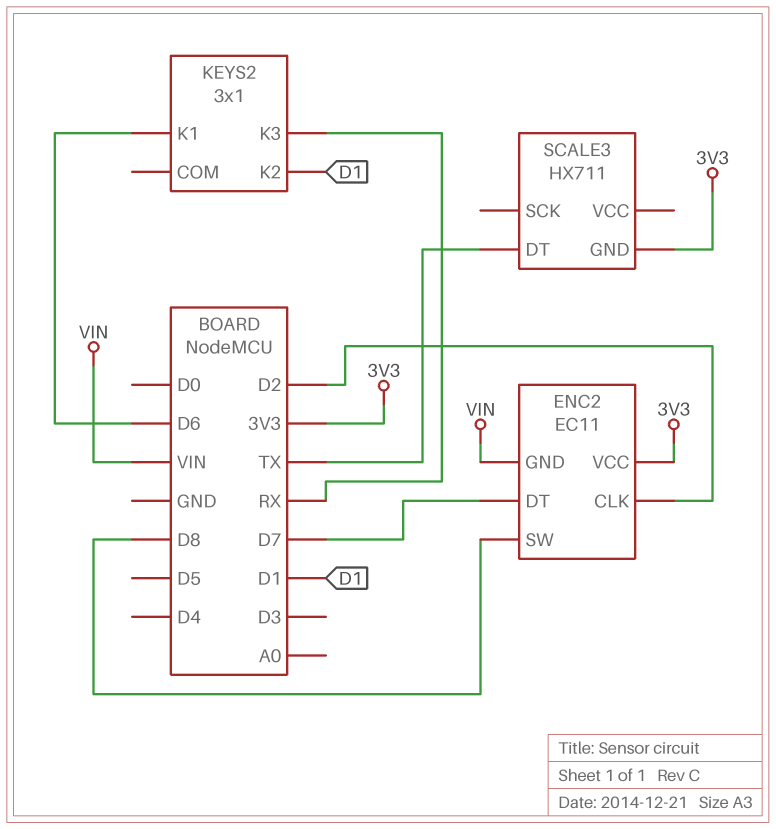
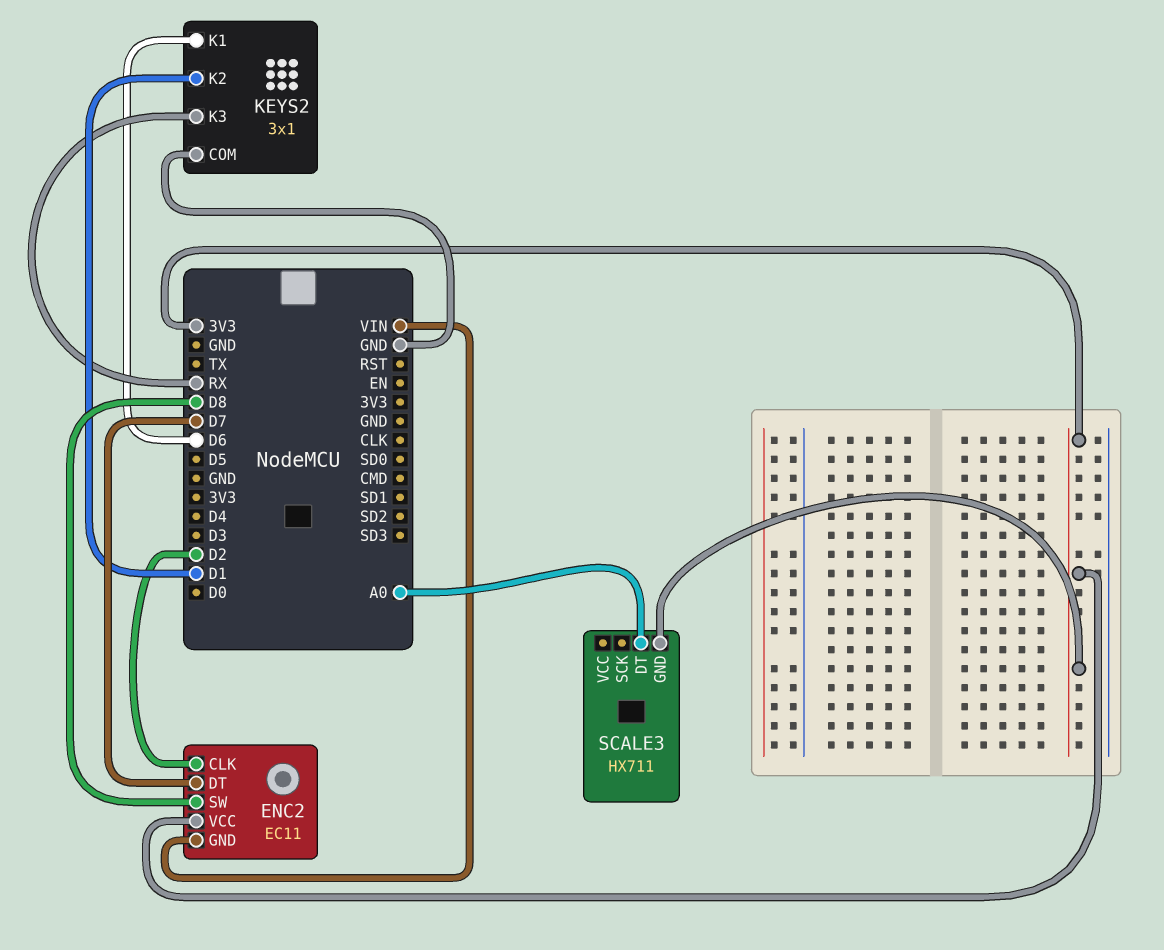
KEYS2 pin COM: none -> GND
SCALE3 pin DT: TX -> A0

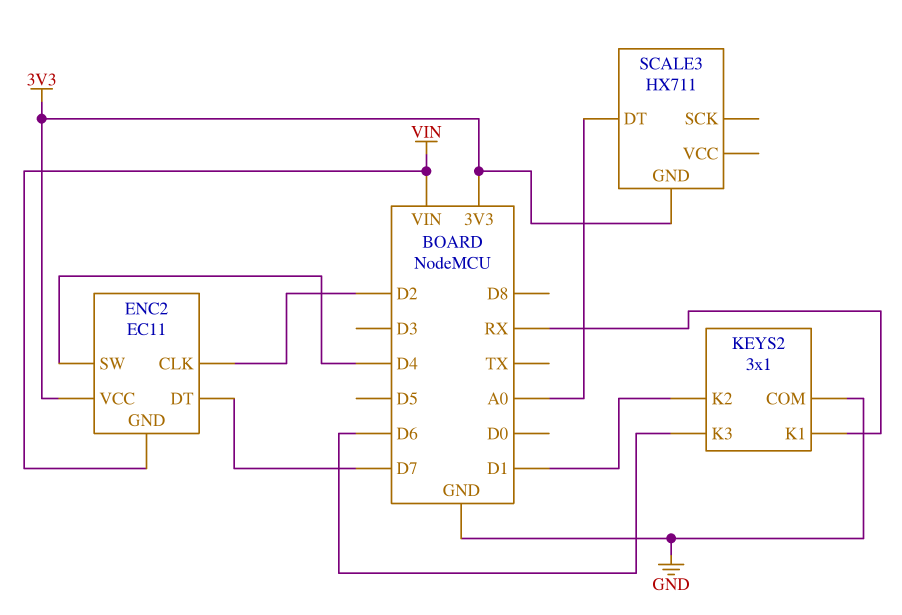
ENC2 pin SW: D8 -> D4
KEYS2 pin K1: D6 -> RX
KEYS2 pin K3: RX -> D6

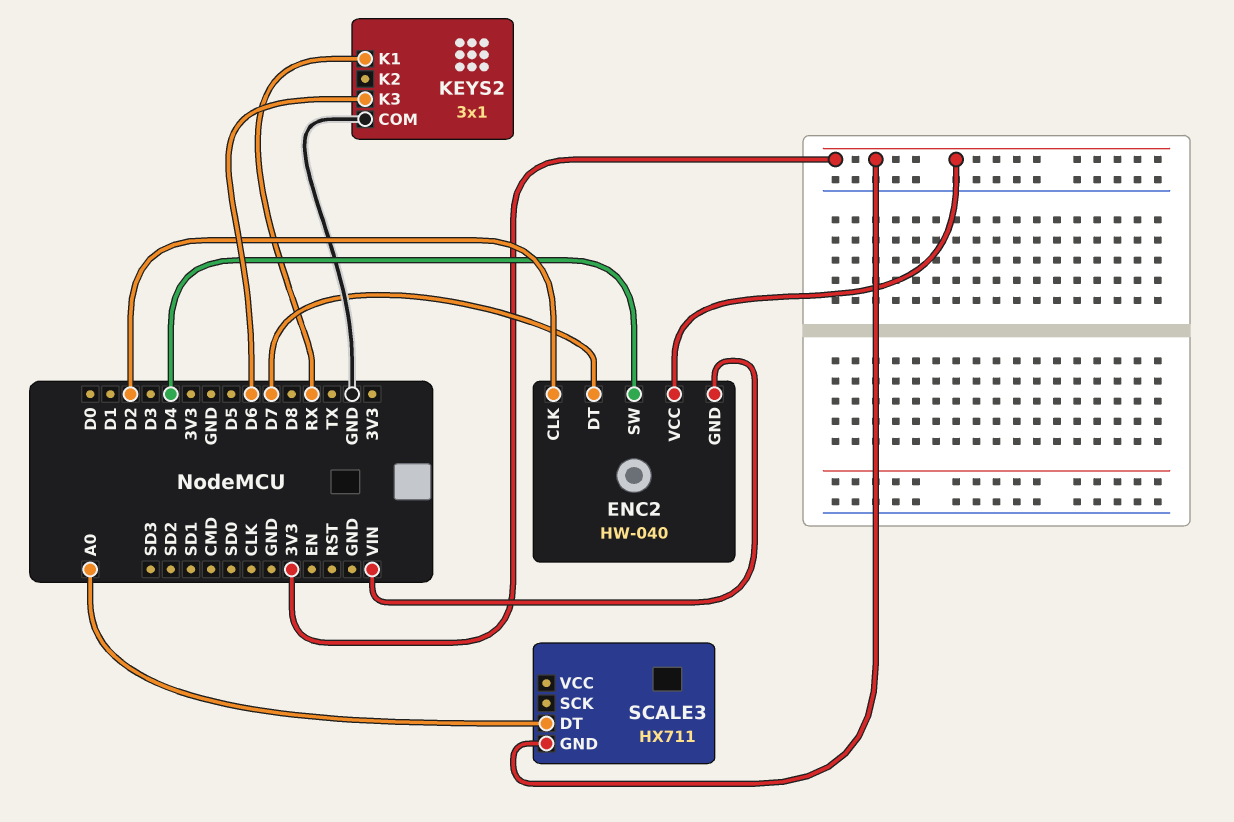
ENC2: EC11 -> HW-040
KEYS2 pin K2: D1 -> none

